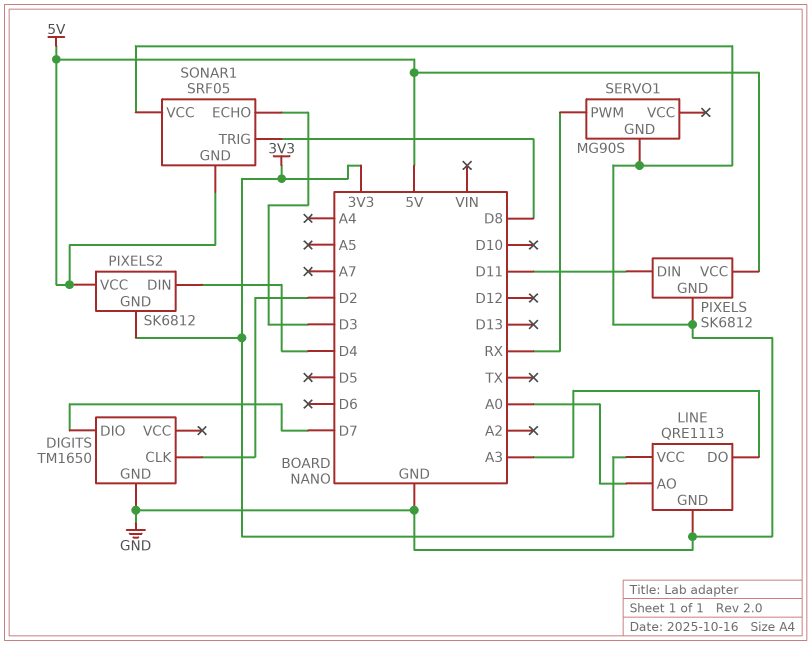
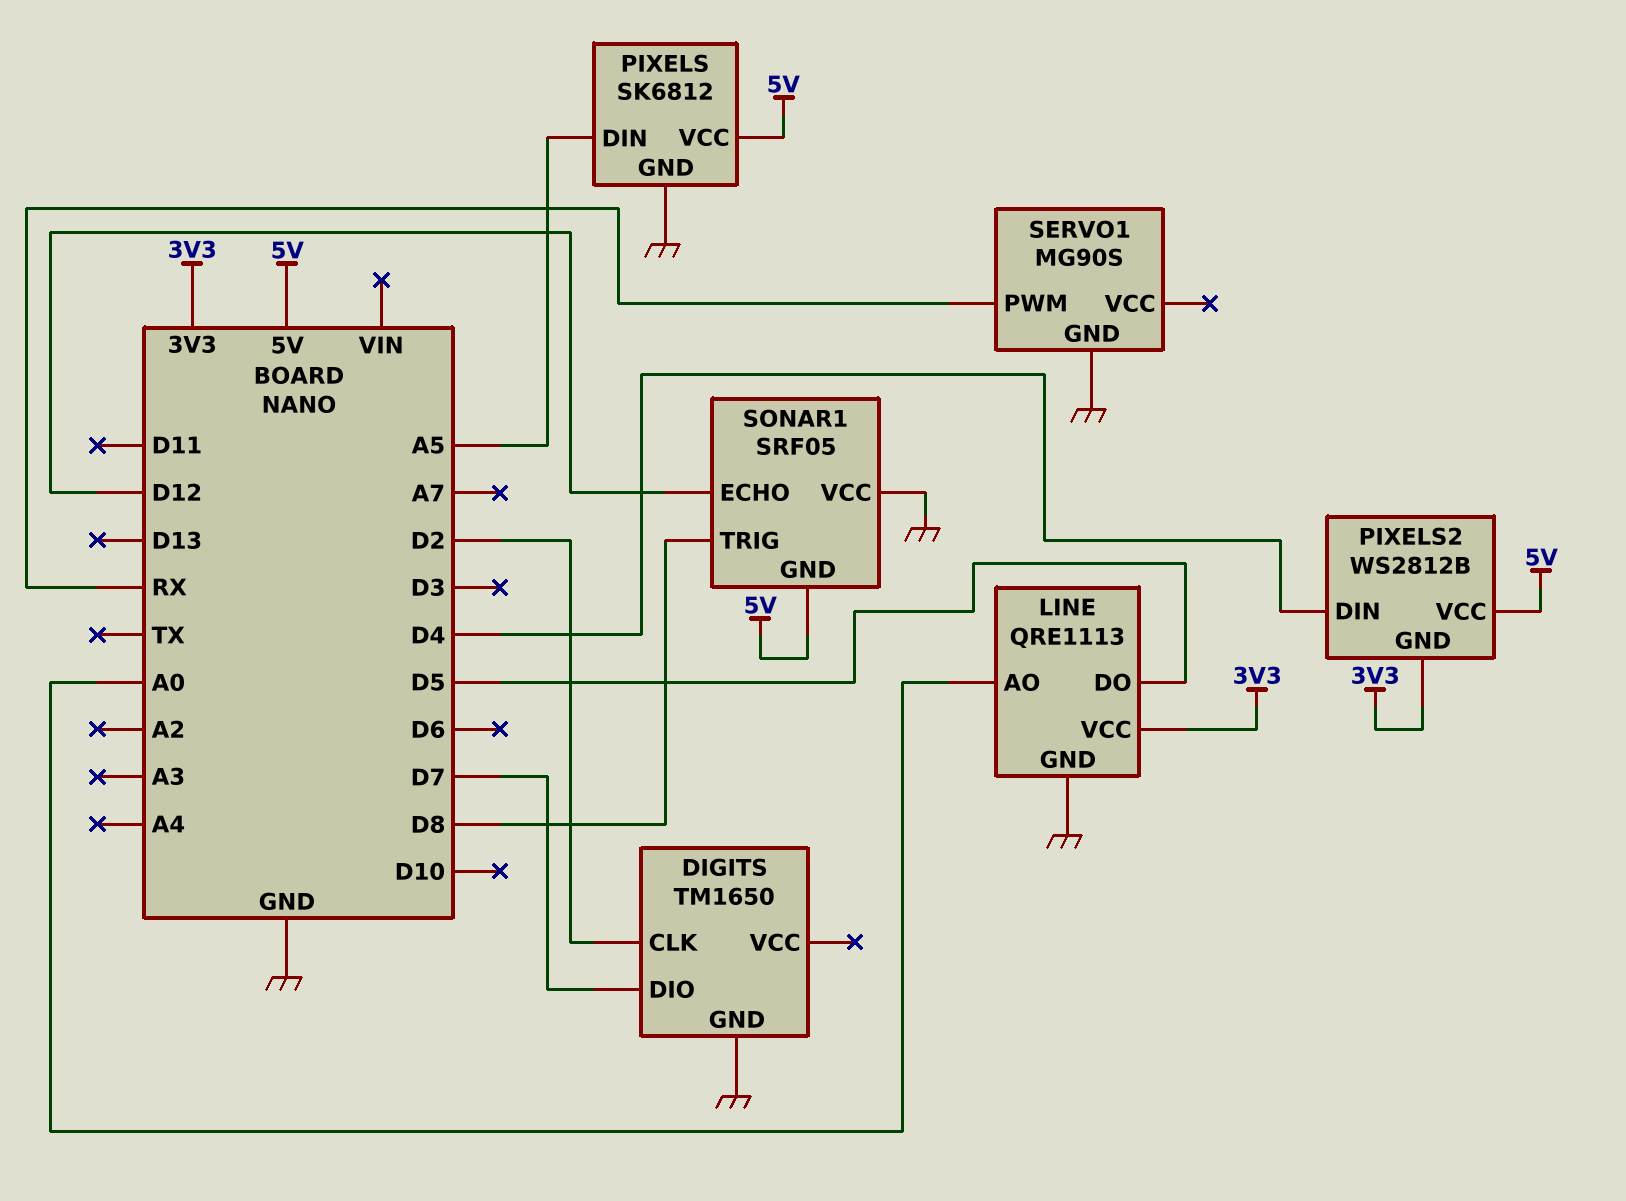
LINE pin DO: A3 -> D5
PIXELS pin DIN: D11 -> A5
PIXELS2: SK6812 -> WS2812B
SONAR1 pin ECHO: D3 -> D12

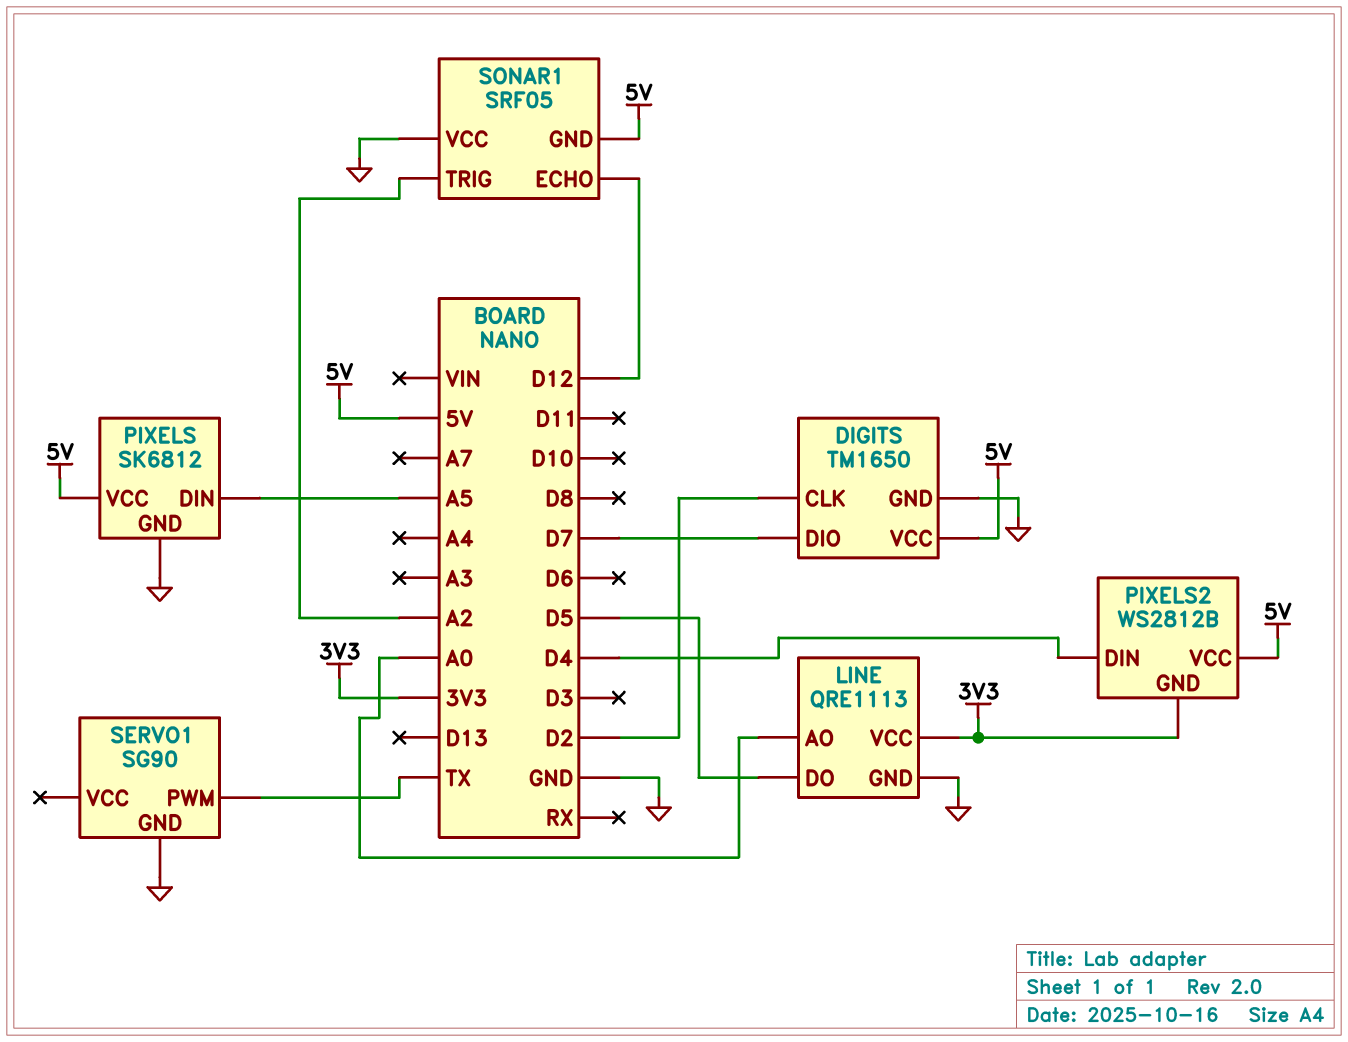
DIGITS pin VCC: none -> 5V
SERVO1: MG90S -> SG90
SERVO1 pin PWM: RX -> TX
SONAR1 pin TRIG: D8 -> A2

